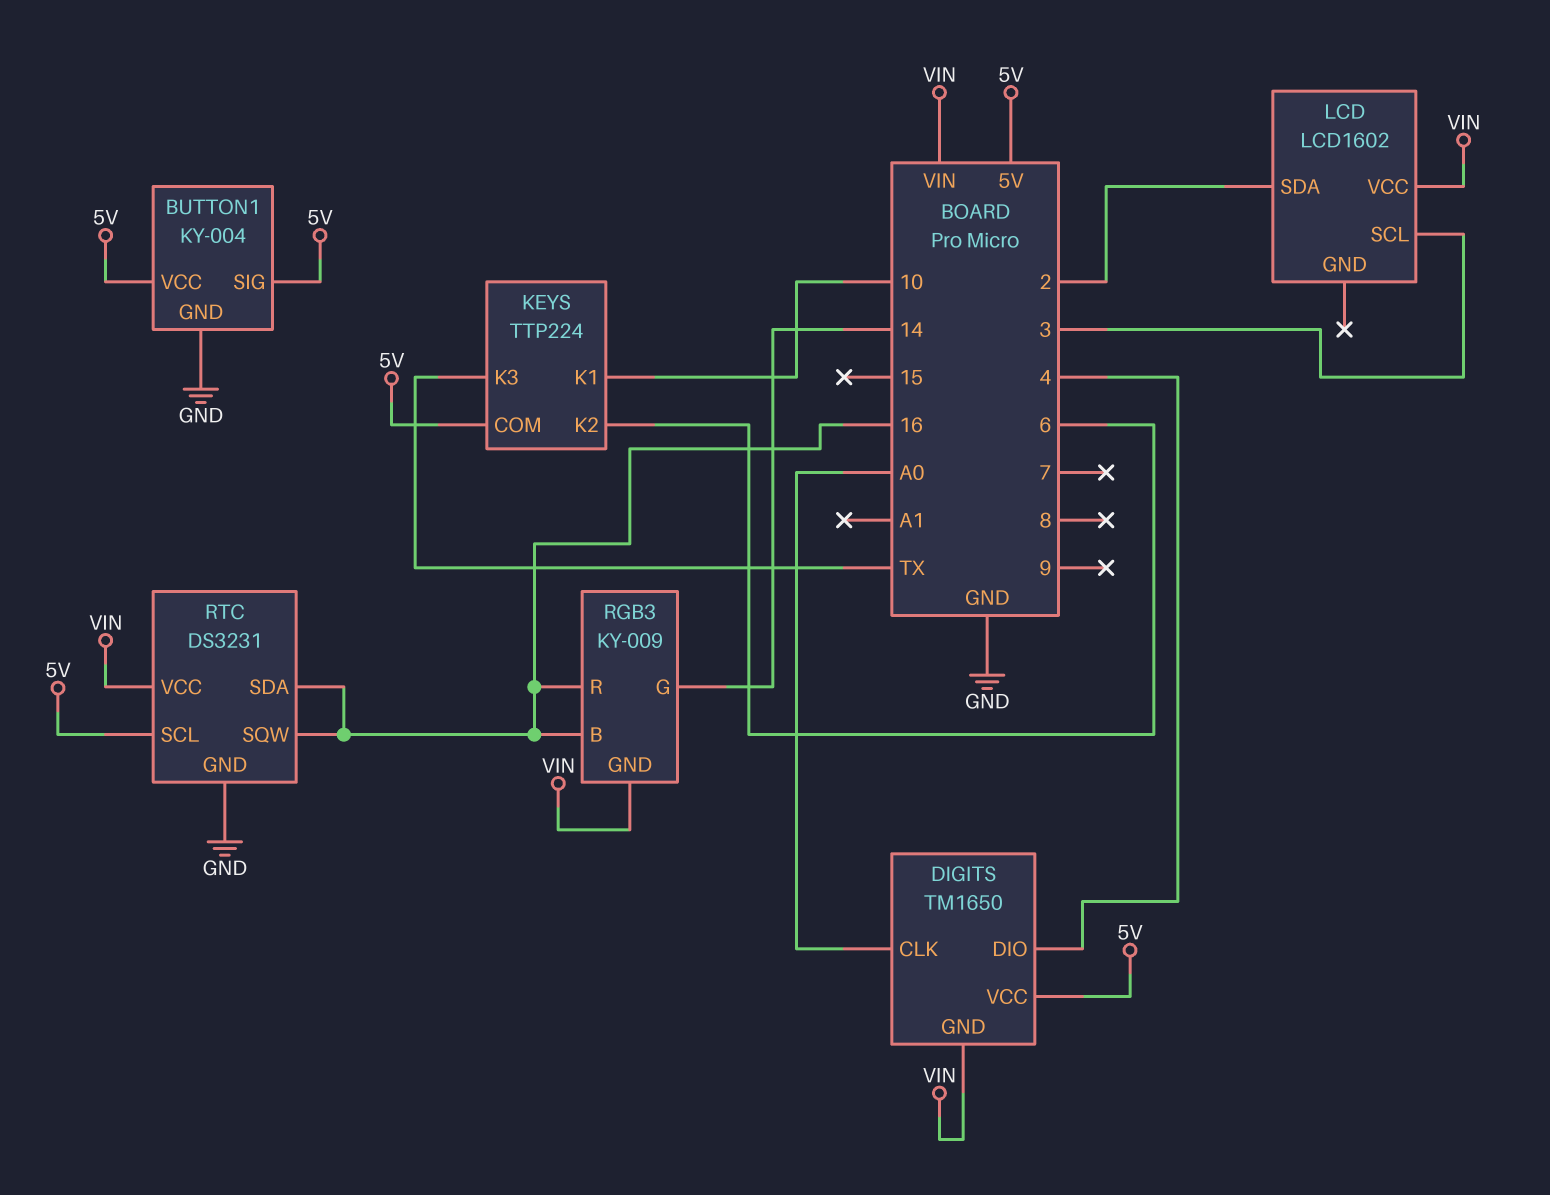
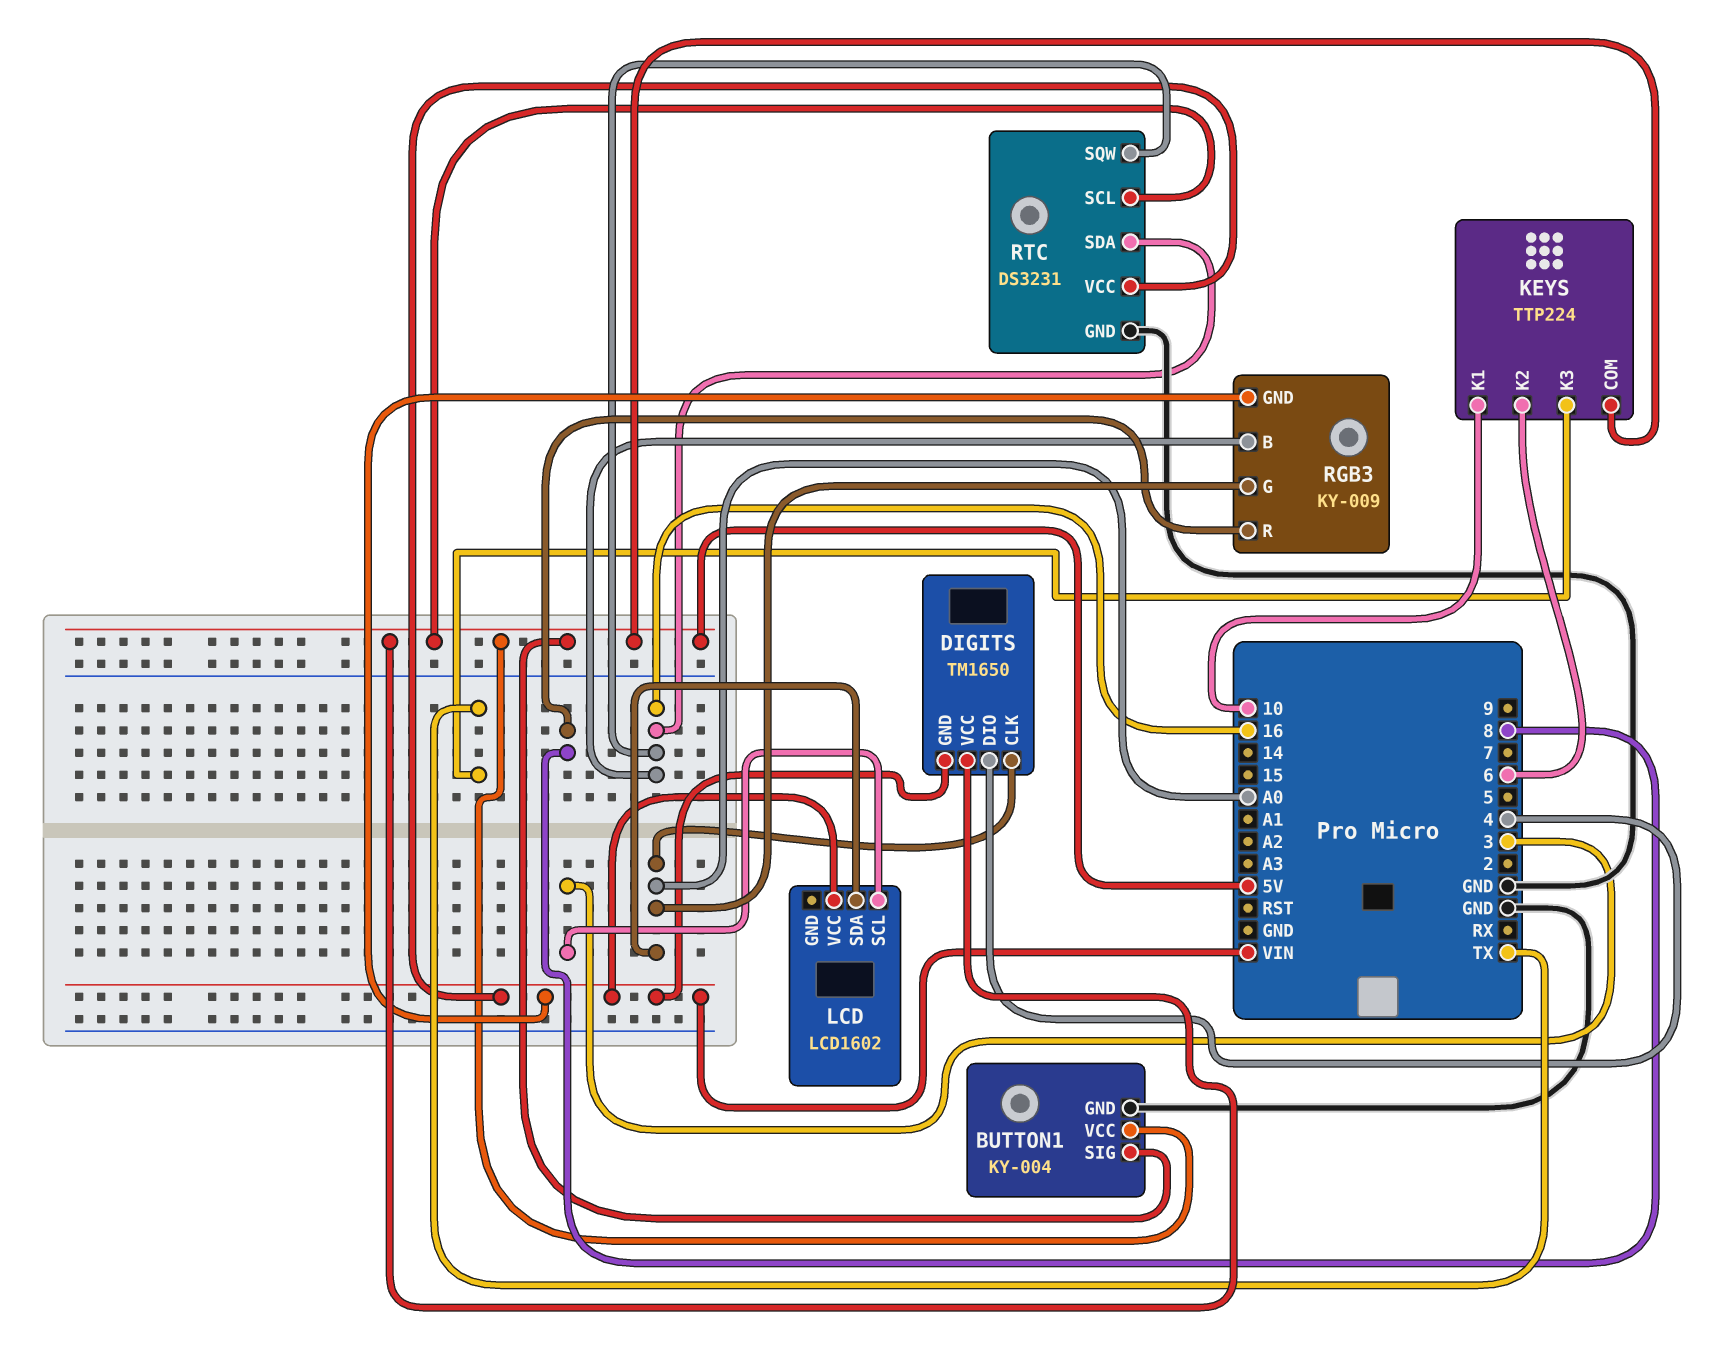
LCD pin SDA: 2 -> A0
RGB3 pin G: 14 -> A0
RGB3 pin R: 16 -> 8

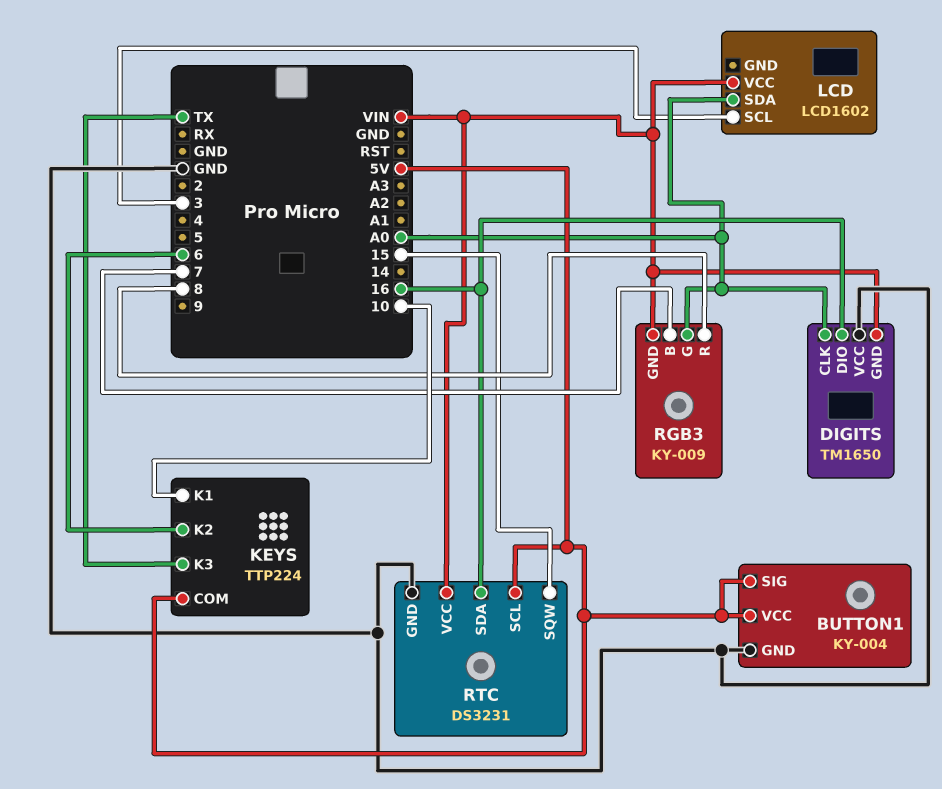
DIGITS pin DIO: 4 -> 16
DIGITS pin VCC: 5V -> GND
RGB3 pin B: 16 -> 7
RTC pin SQW: 16 -> 15

